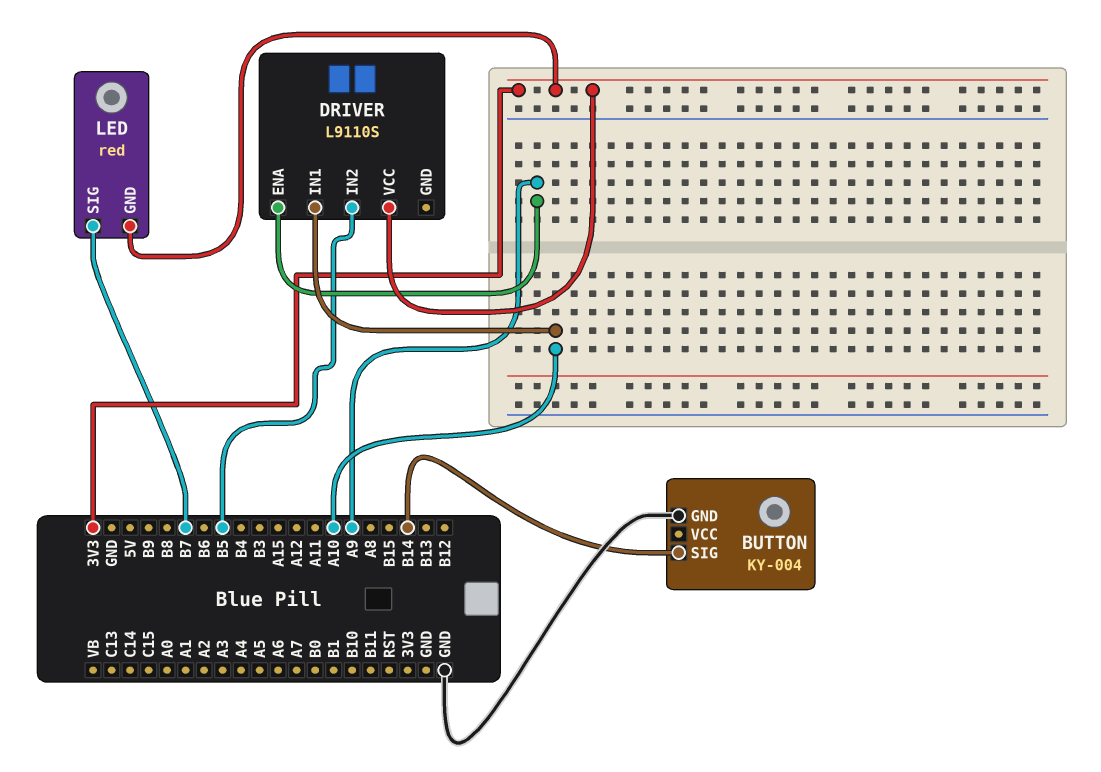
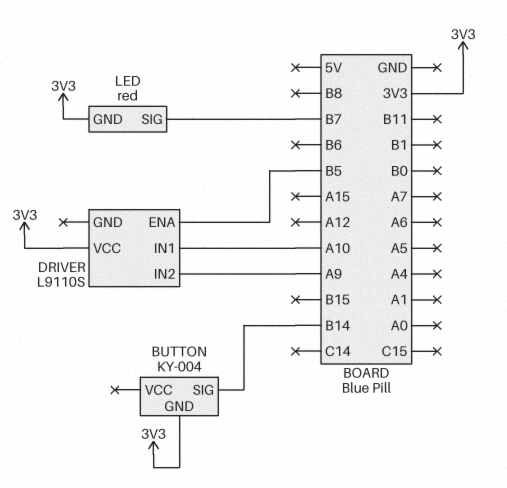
BUTTON pin GND: GND -> 3V3
DRIVER pin ENA: A9 -> B5
DRIVER pin IN2: B5 -> A9

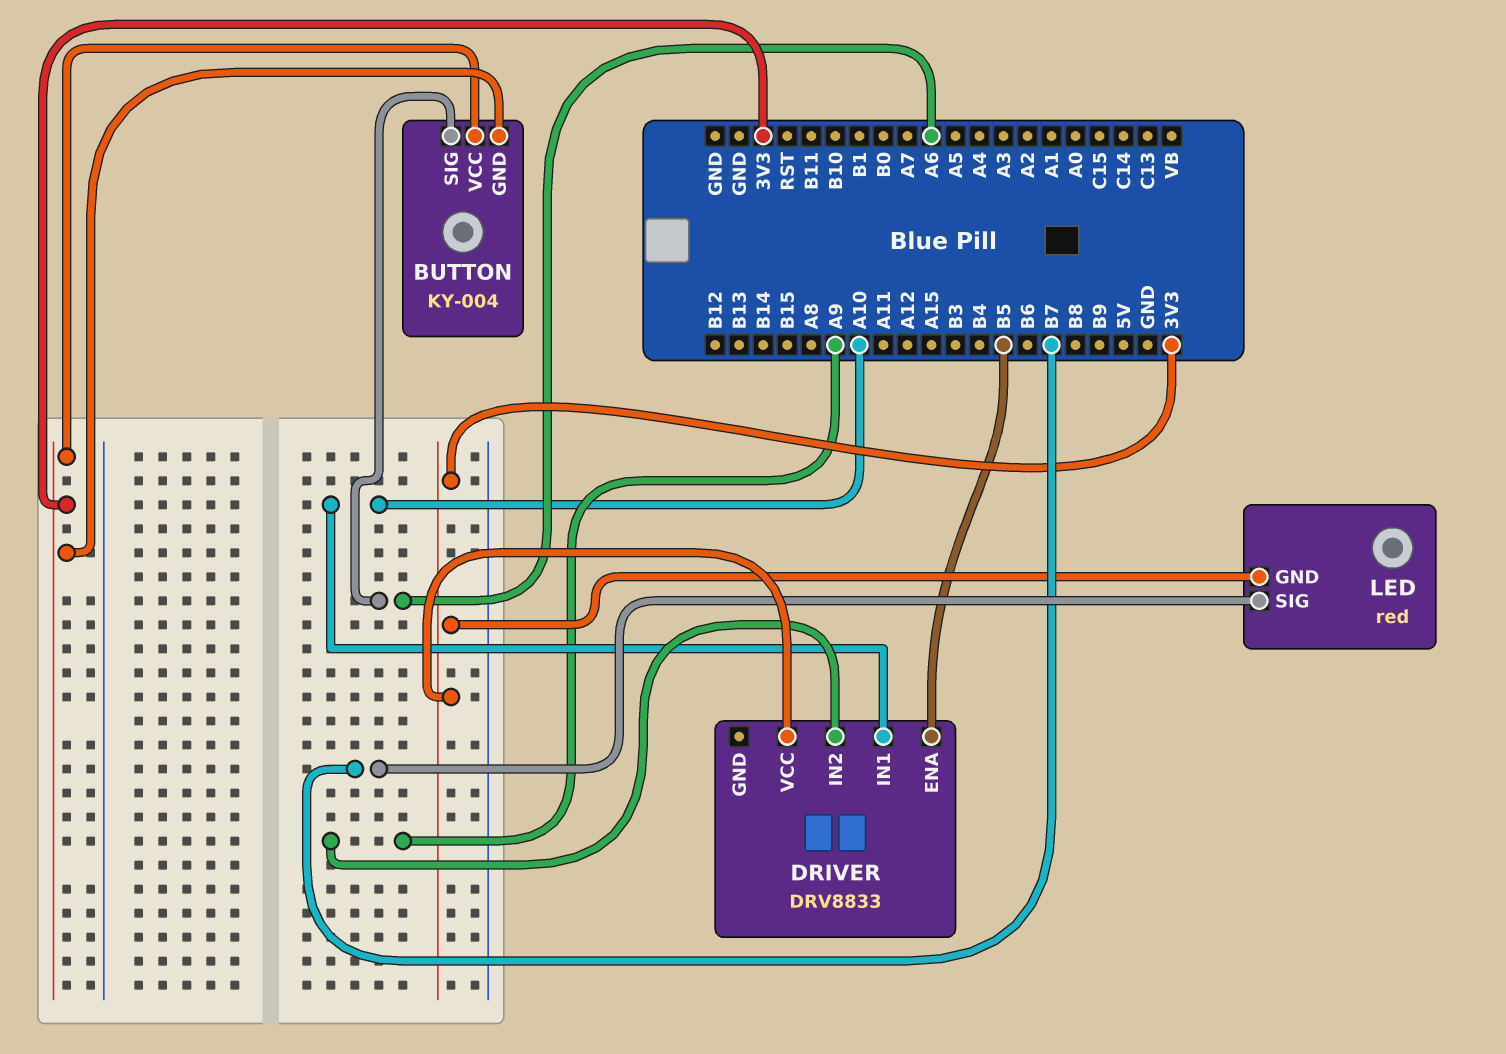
BUTTON pin SIG: B14 -> A6
BUTTON pin VCC: none -> 3V3
DRIVER: L9110S -> DRV8833

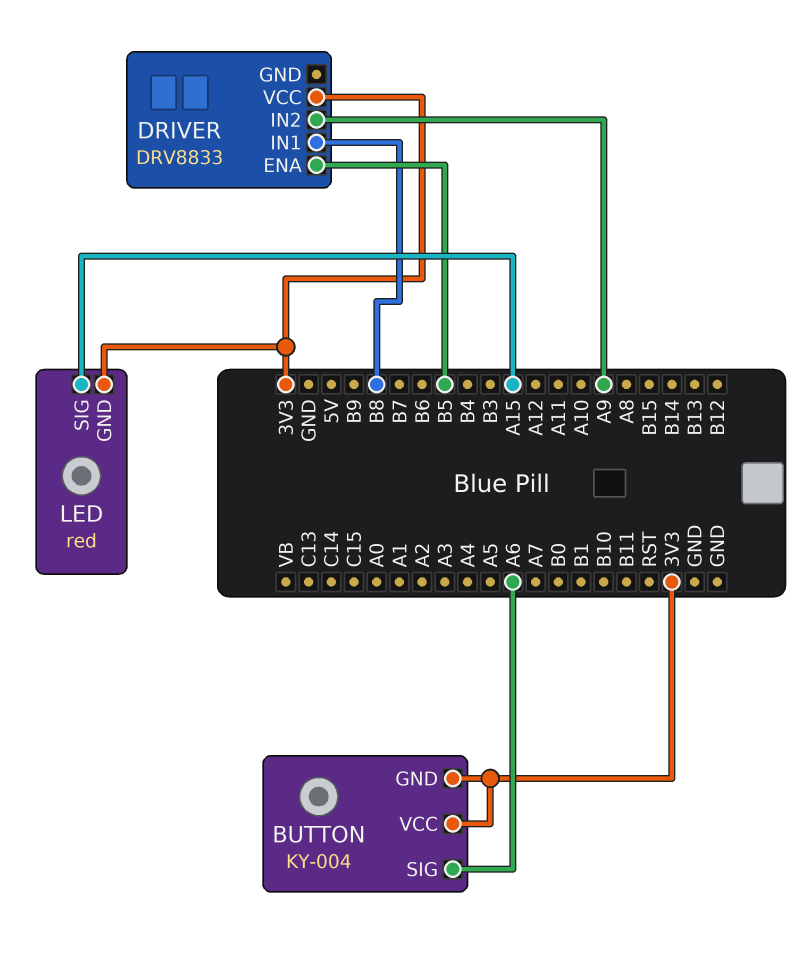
DRIVER pin IN1: A10 -> B8
LED pin SIG: B7 -> A15

